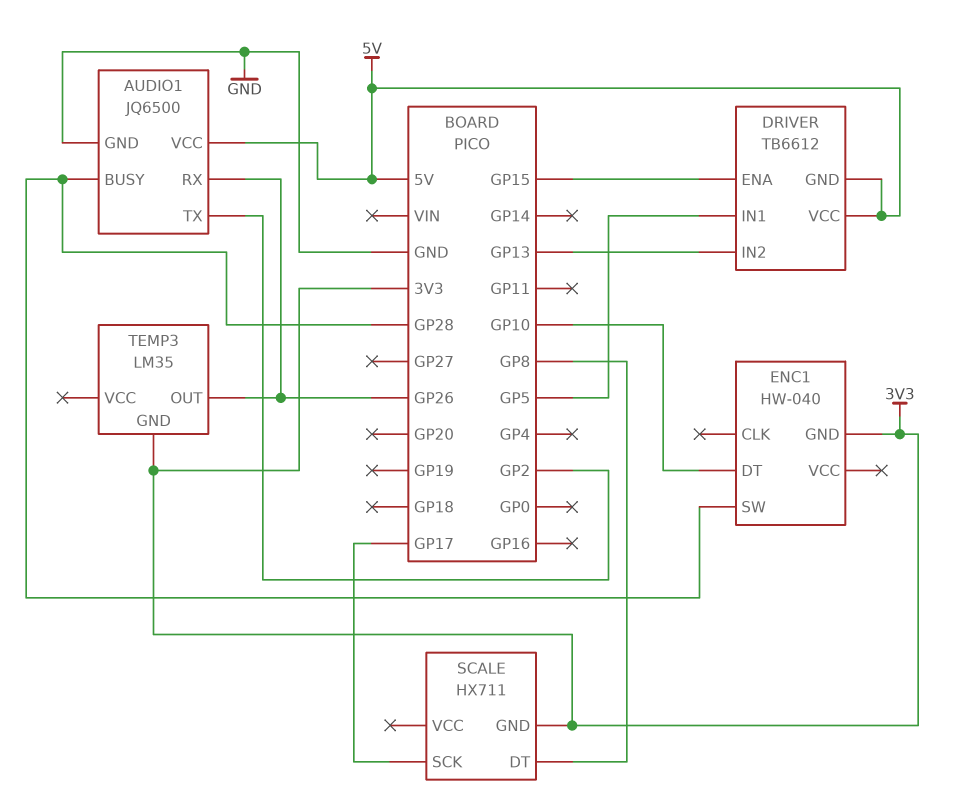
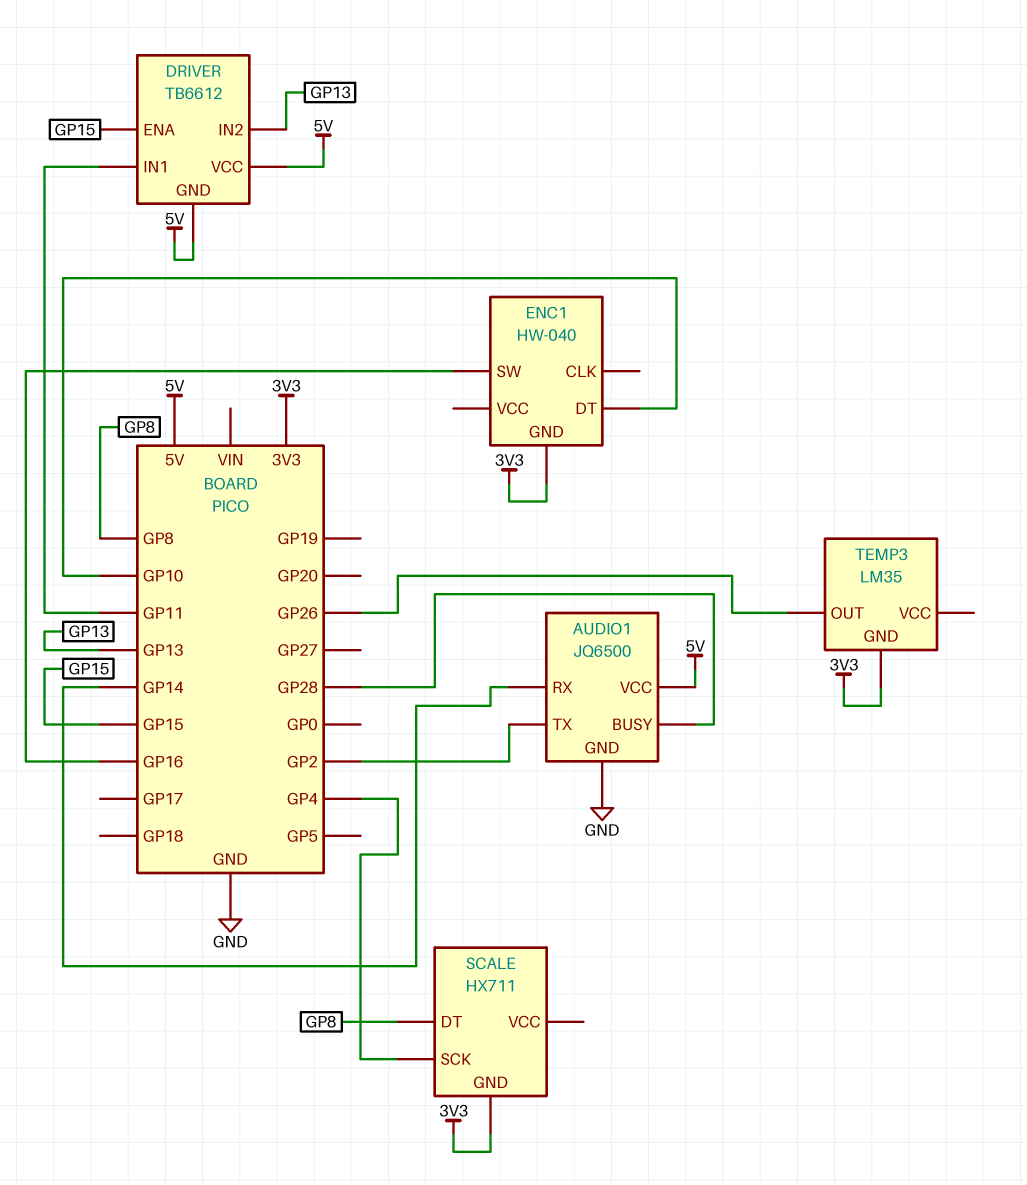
AUDIO1 pin RX: GP26 -> GP14
DRIVER pin IN1: GP5 -> GP11
ENC1 pin SW: GP28 -> GP16
SCALE pin SCK: GP17 -> GP4

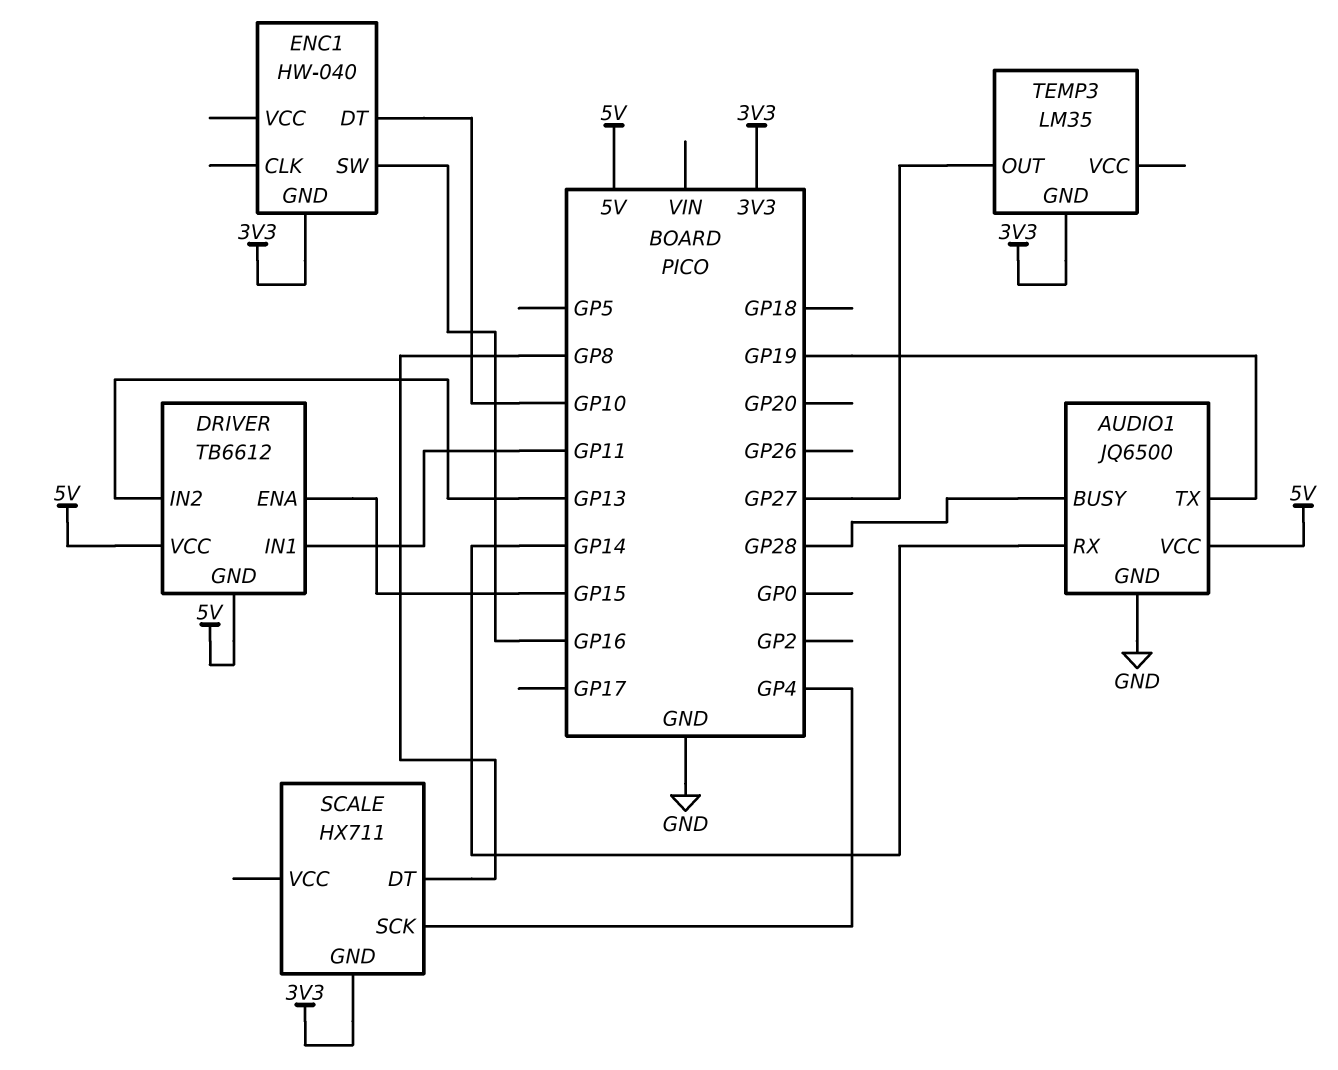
AUDIO1 pin TX: GP2 -> GP19
TEMP3 pin OUT: GP26 -> GP27

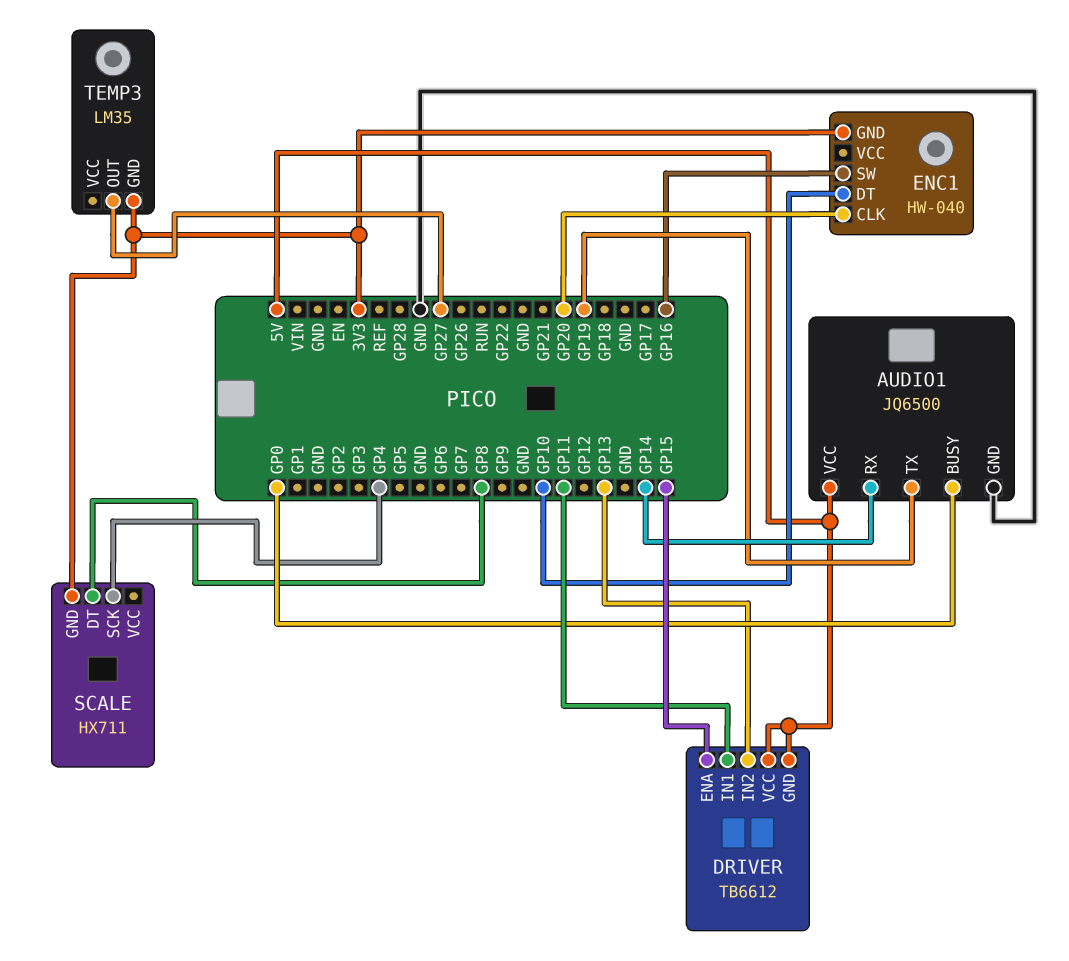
AUDIO1 pin BUSY: GP28 -> GP0
ENC1 pin CLK: none -> GP20

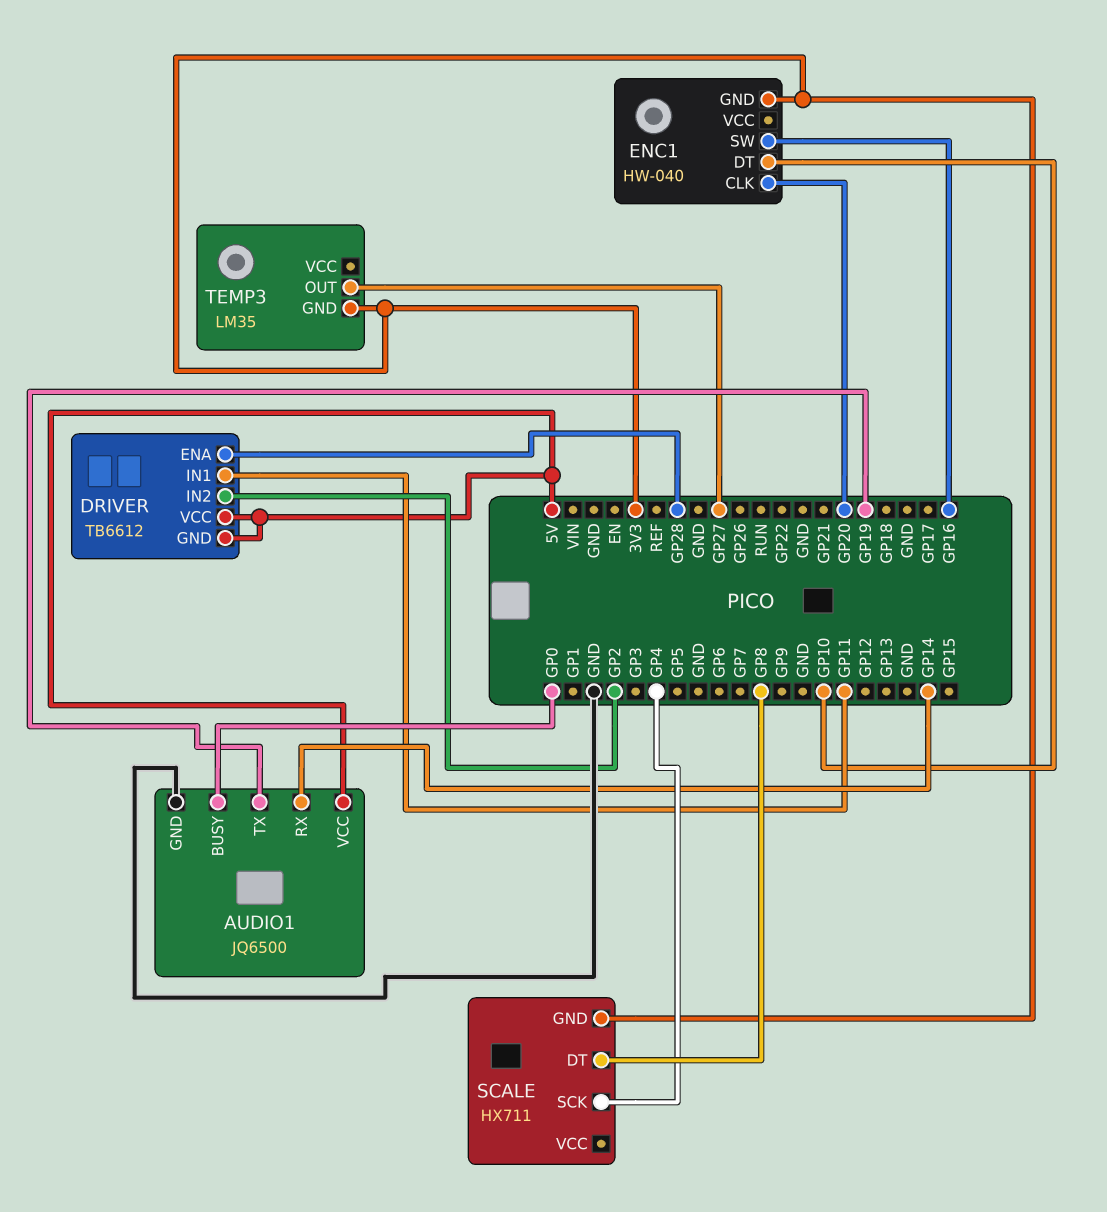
DRIVER pin ENA: GP15 -> GP28
DRIVER pin IN2: GP13 -> GP2

